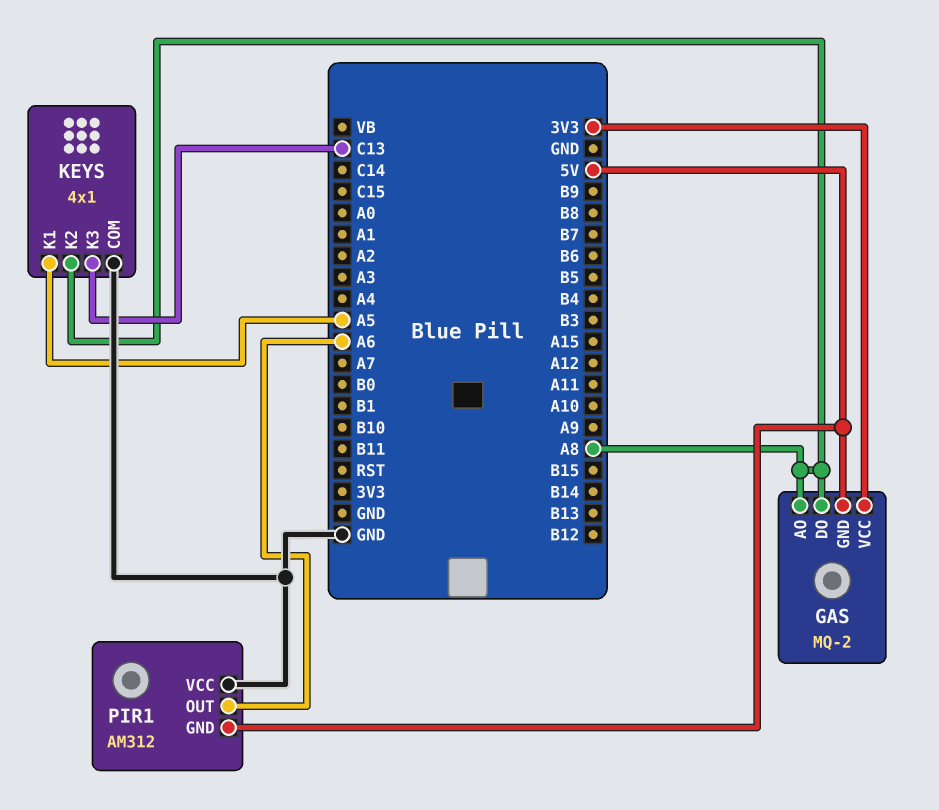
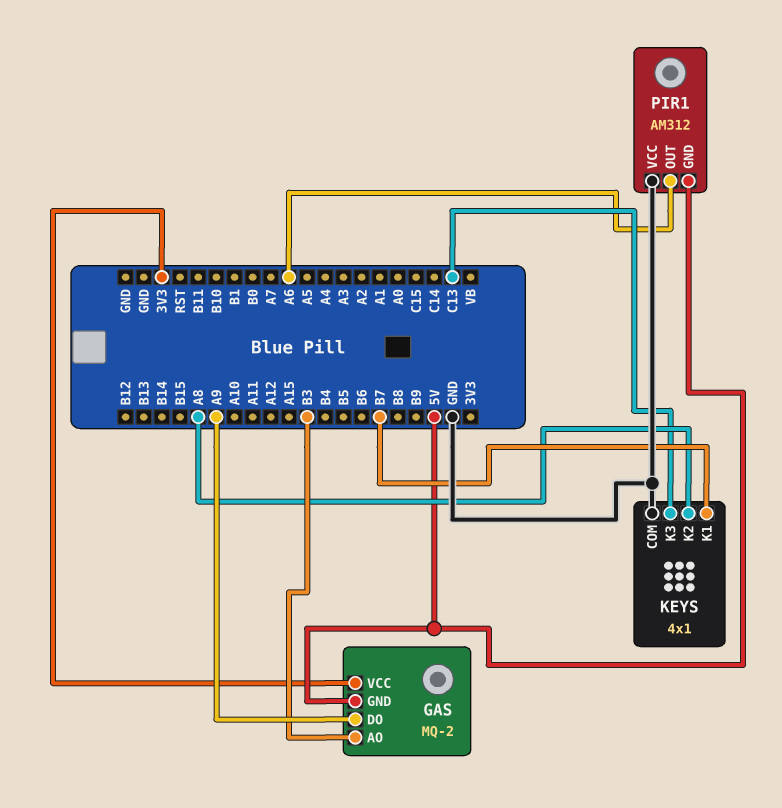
GAS pin AO: A8 -> B3
GAS pin DO: A8 -> A9
KEYS pin K1: A5 -> B7

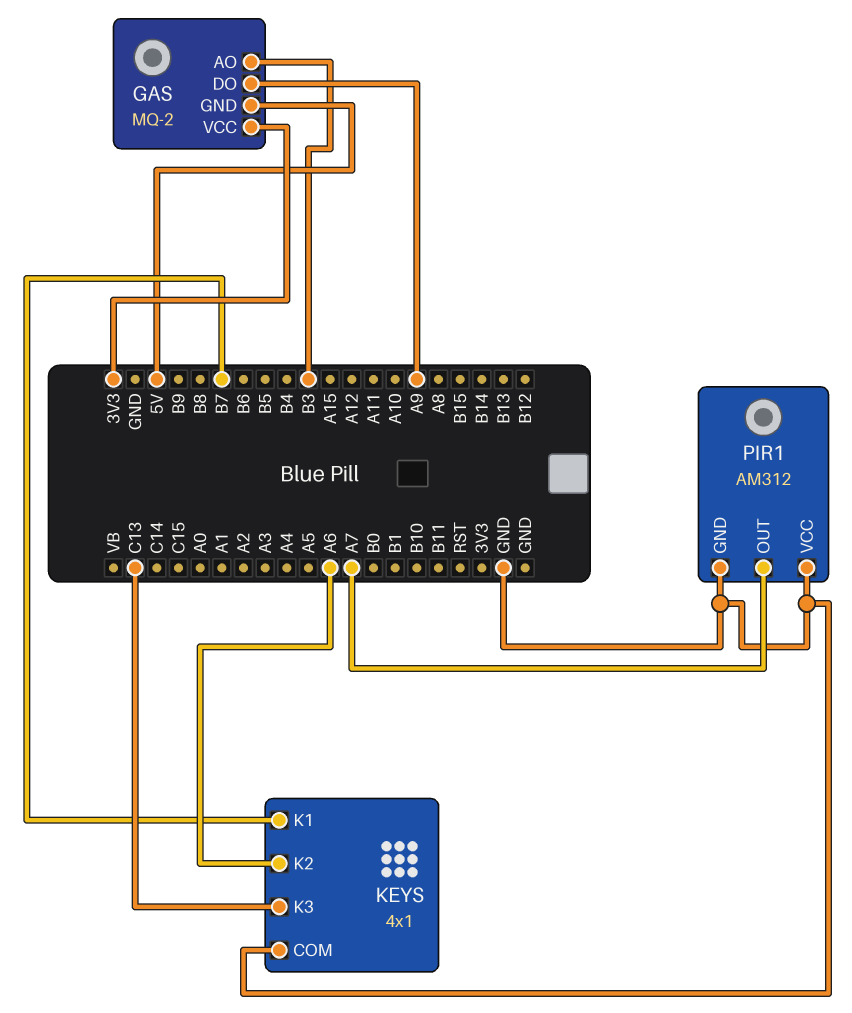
KEYS pin K2: A8 -> A6
PIR1 pin GND: 5V -> GND
PIR1 pin OUT: A6 -> A7

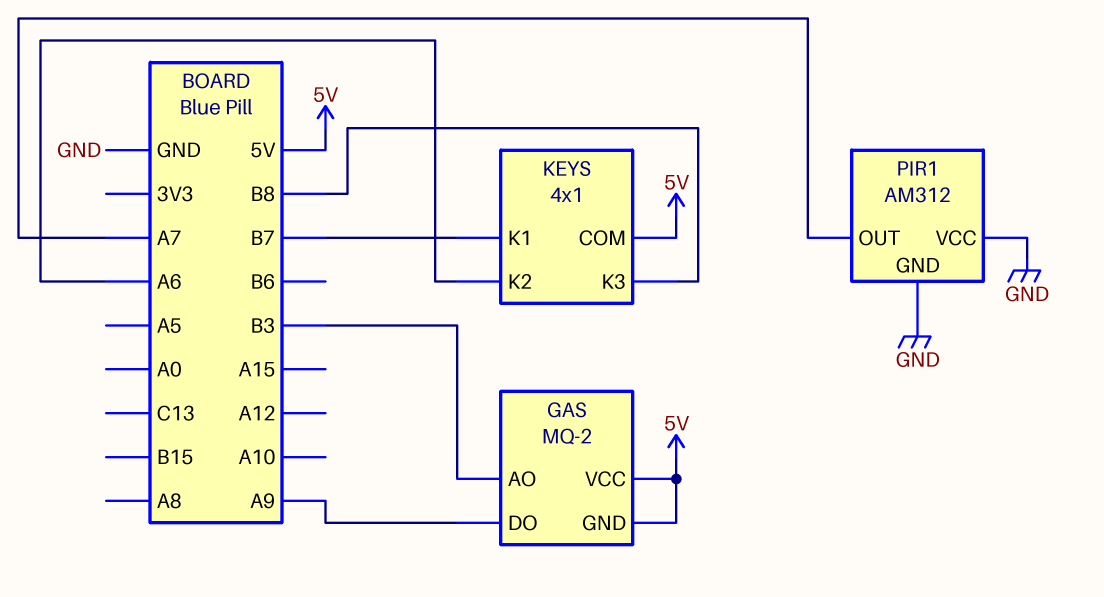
GAS pin VCC: 3V3 -> 5V
KEYS pin COM: GND -> 5V
KEYS pin K3: C13 -> B8

